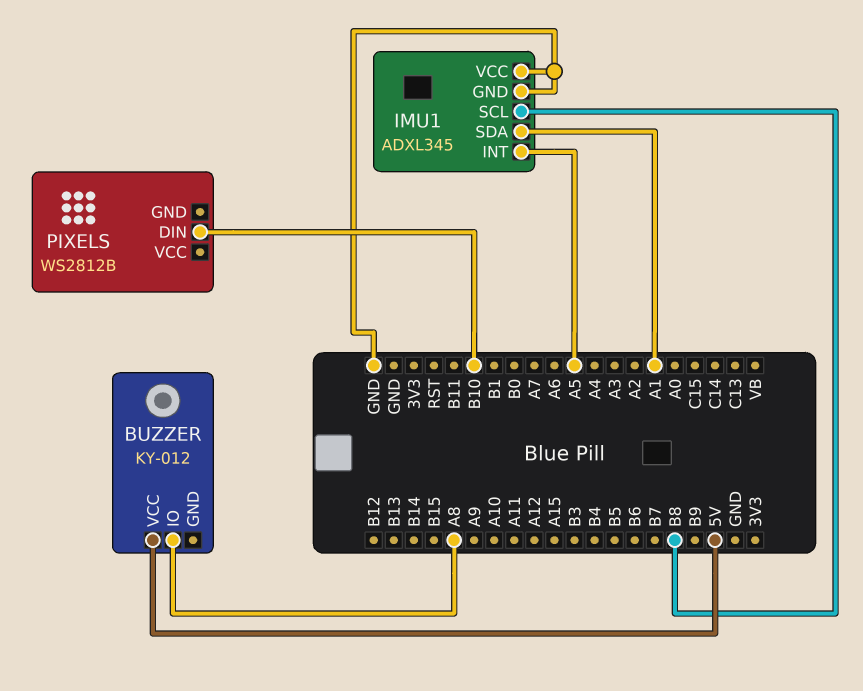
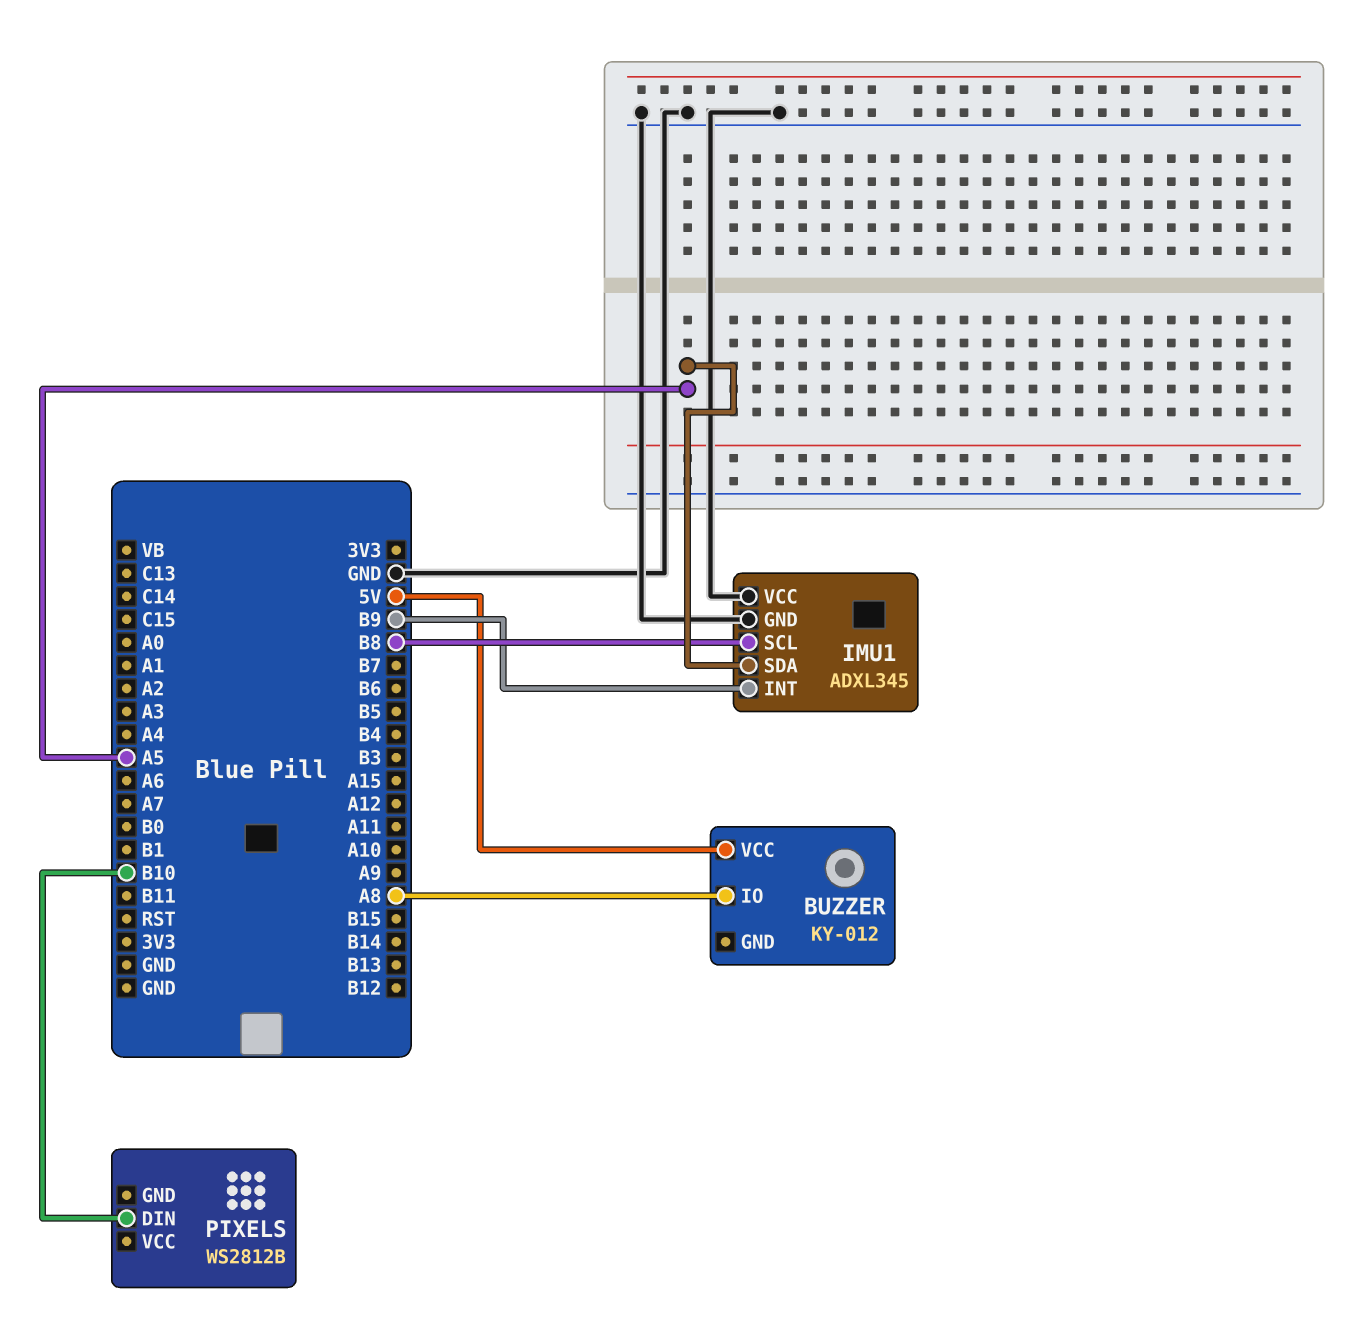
IMU1 pin INT: A5 -> B9
IMU1 pin SDA: A1 -> A5

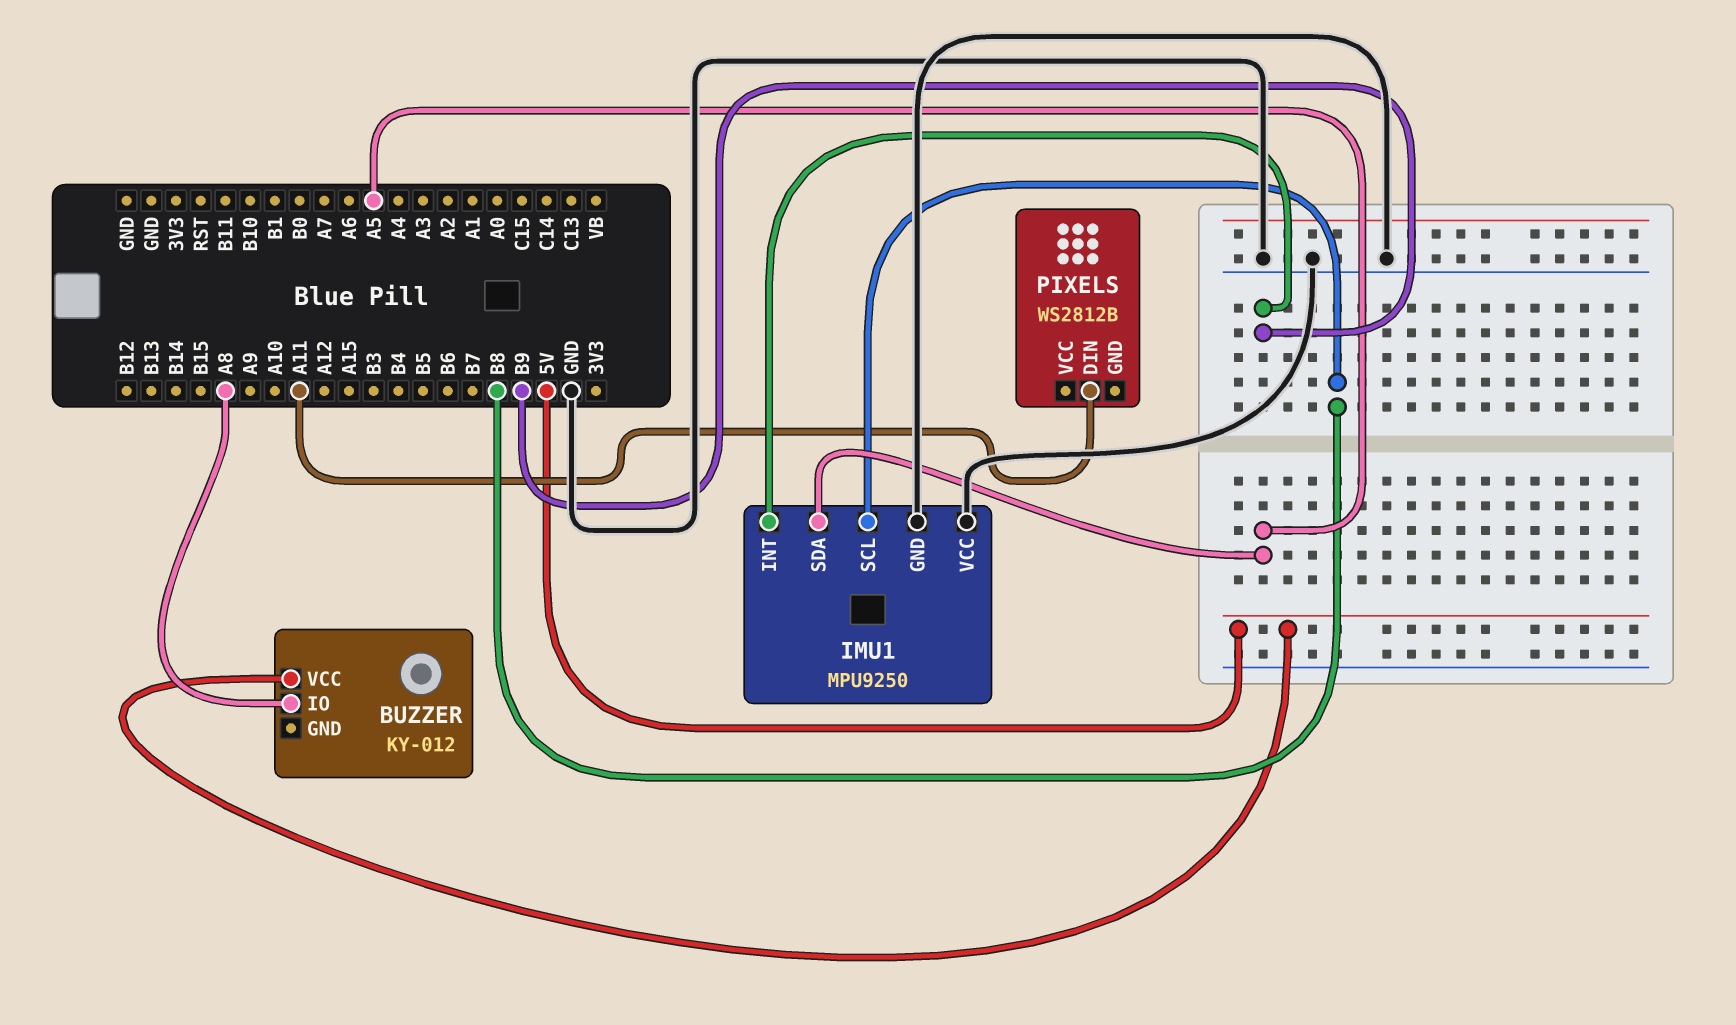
IMU1: ADXL345 -> MPU9250
PIXELS pin DIN: B10 -> A11

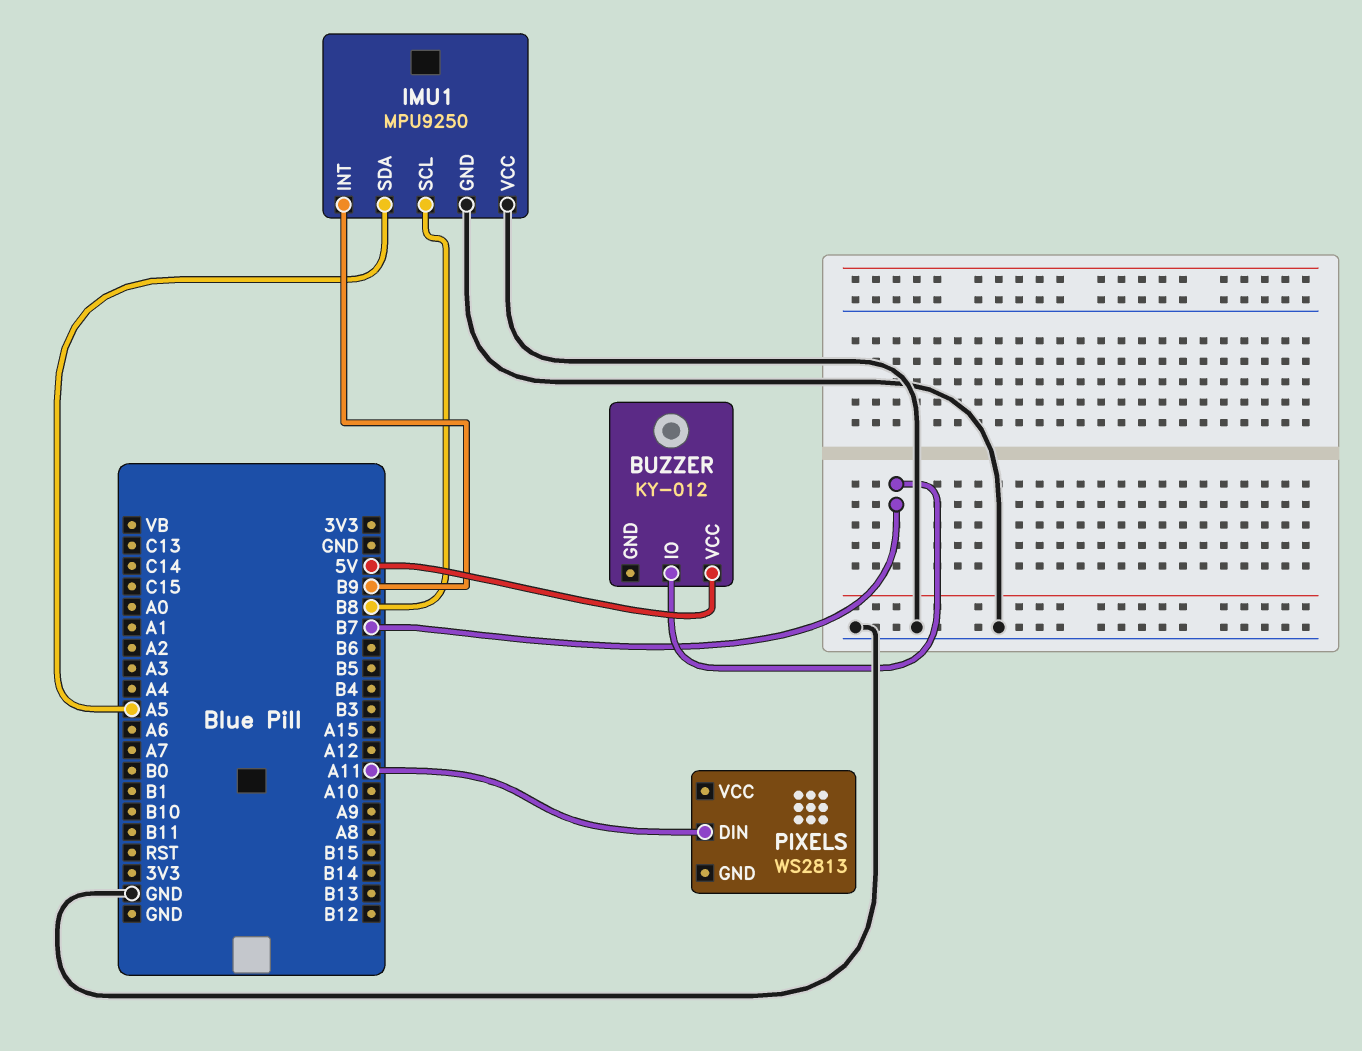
BUZZER pin IO: A8 -> B7
PIXELS: WS2812B -> WS2813

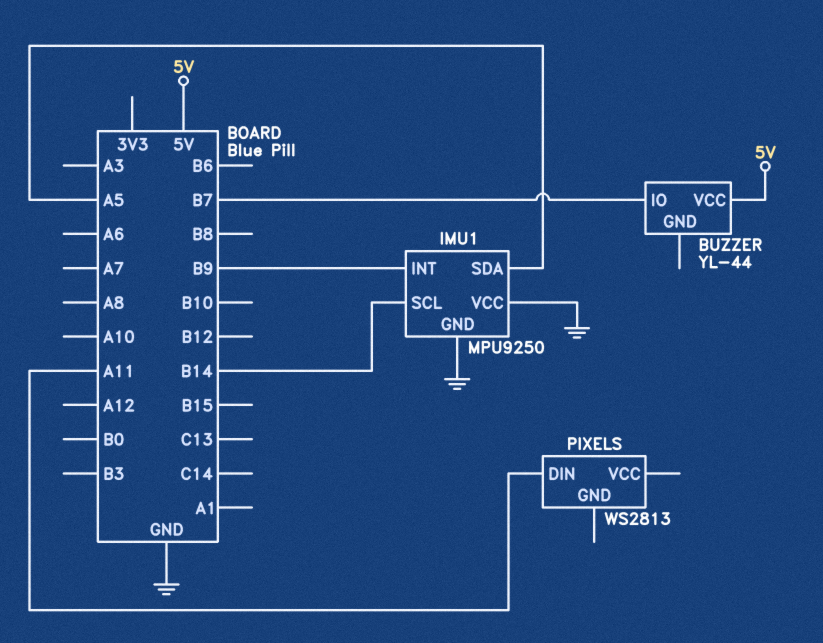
BUZZER: KY-012 -> YL-44
IMU1 pin SCL: B8 -> B14

